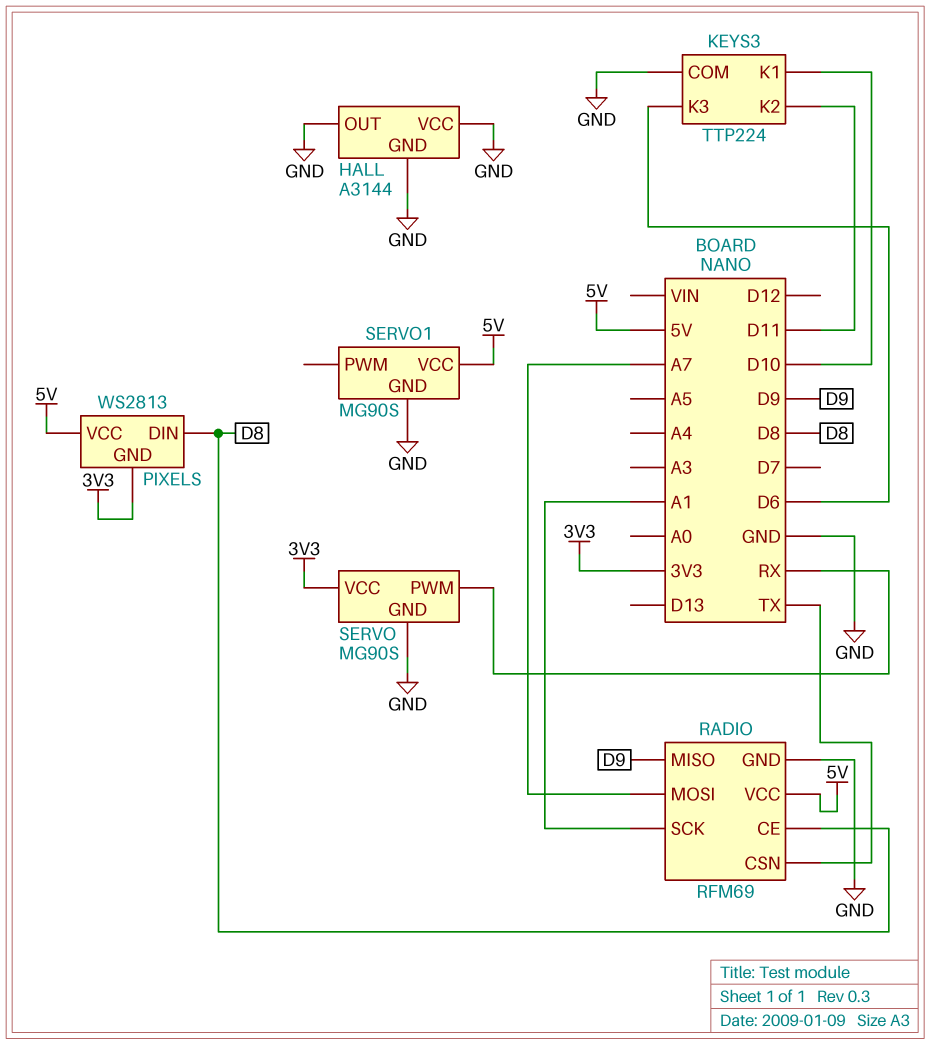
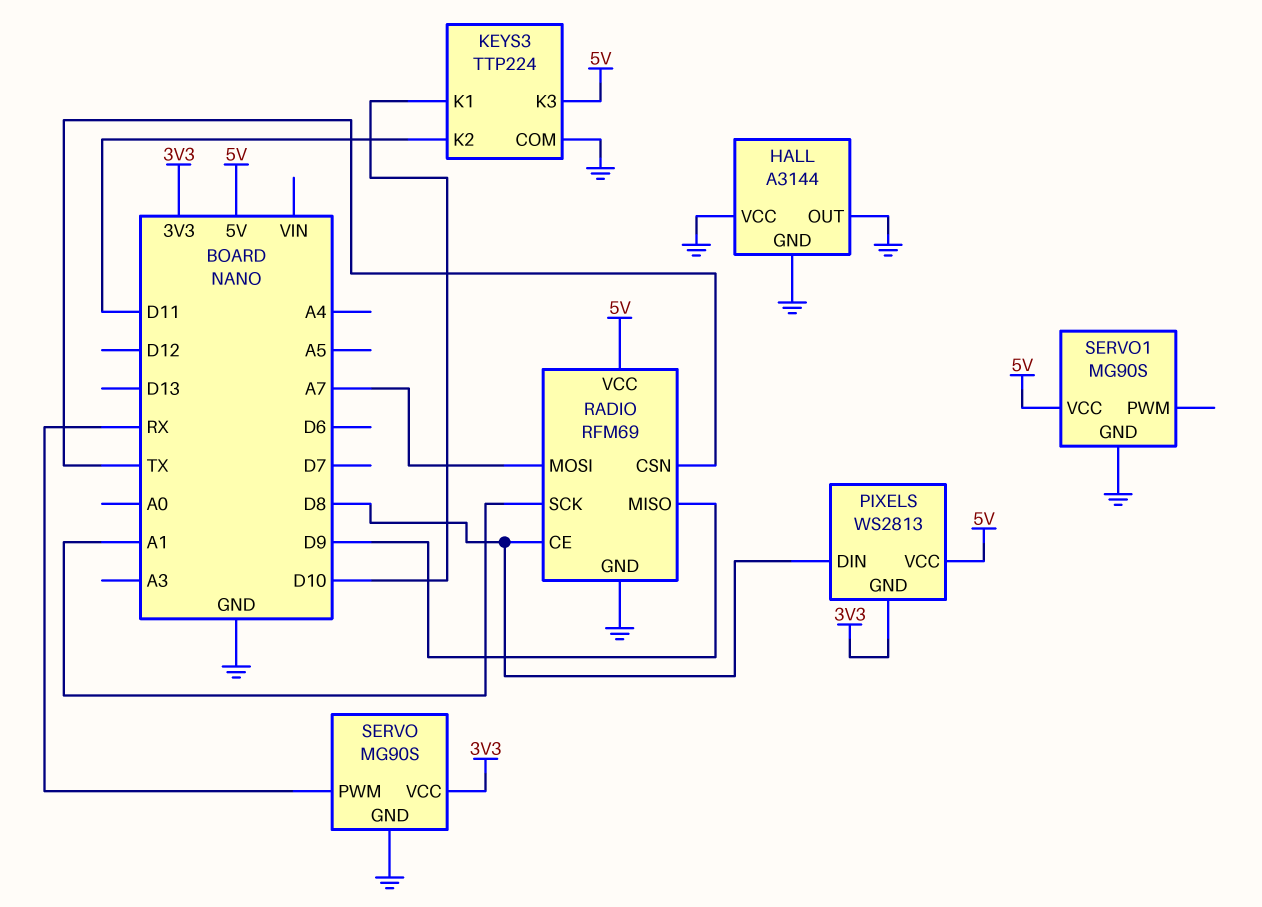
KEYS3 pin K3: D6 -> 5V

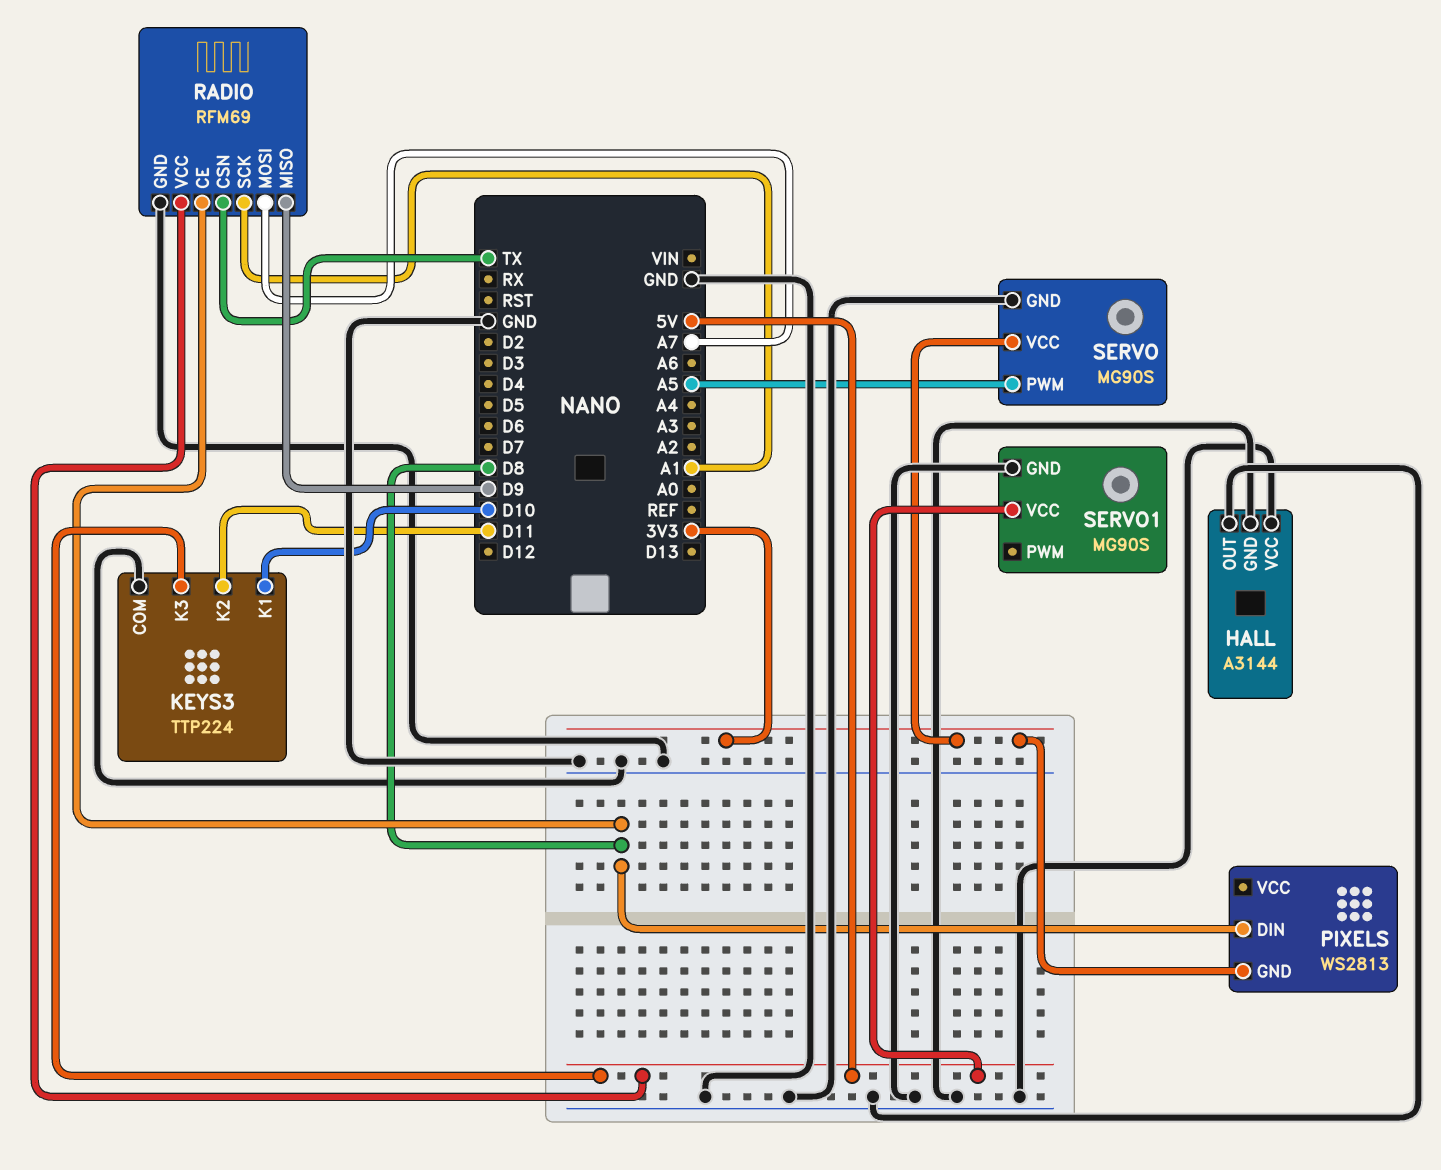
PIXELS pin VCC: 5V -> none
SERVO pin PWM: RX -> A5

